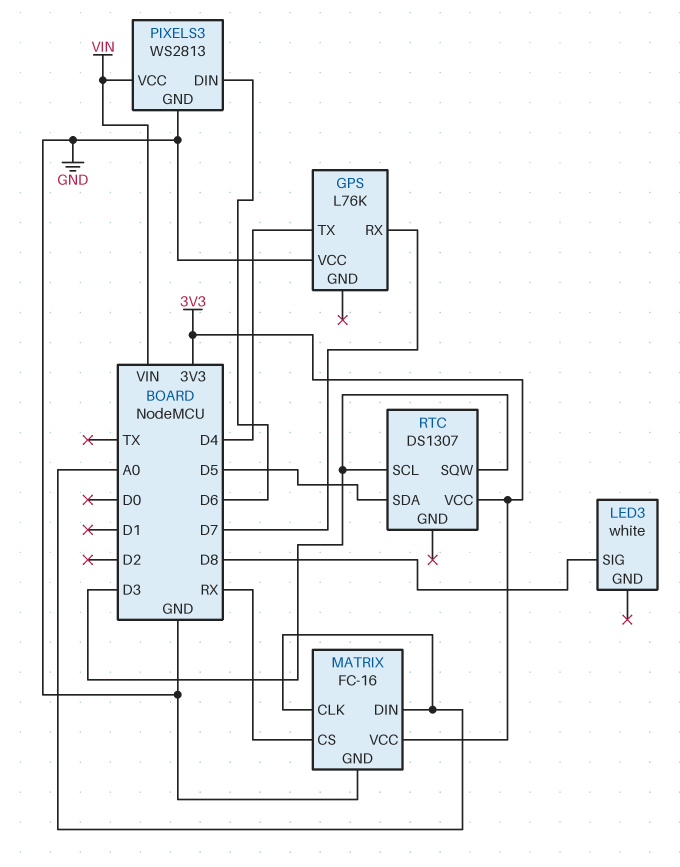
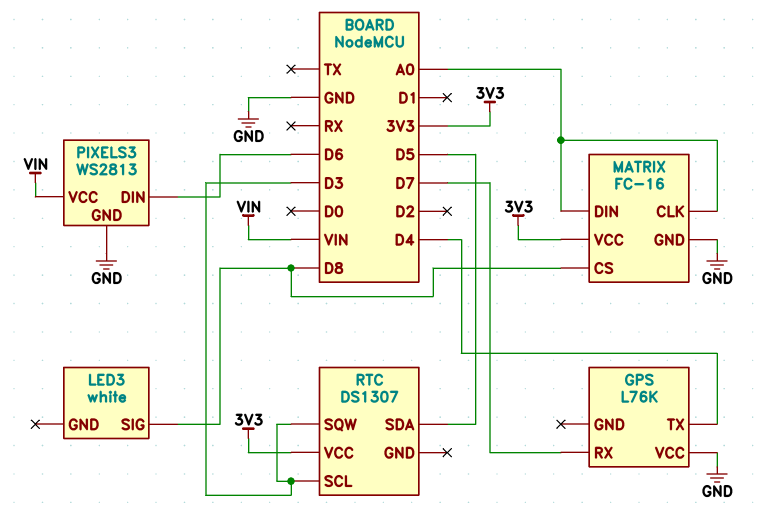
MATRIX pin CS: RX -> D8

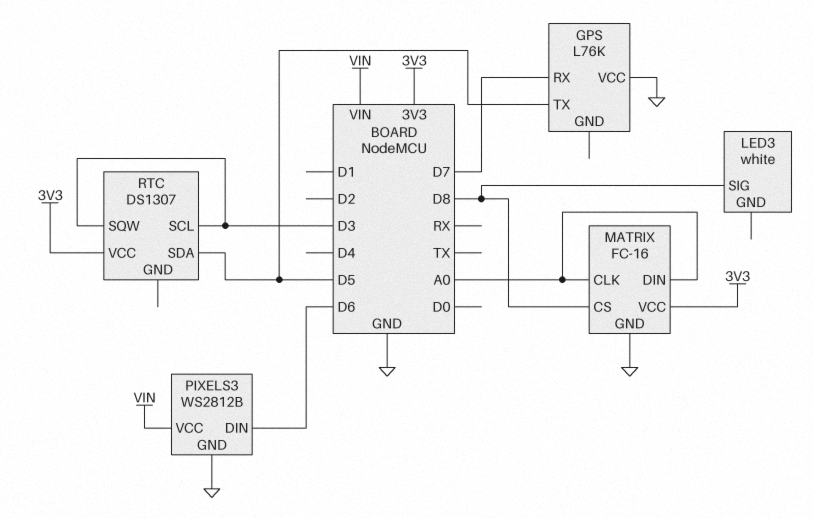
GPS pin TX: D4 -> D5
PIXELS3: WS2813 -> WS2812B

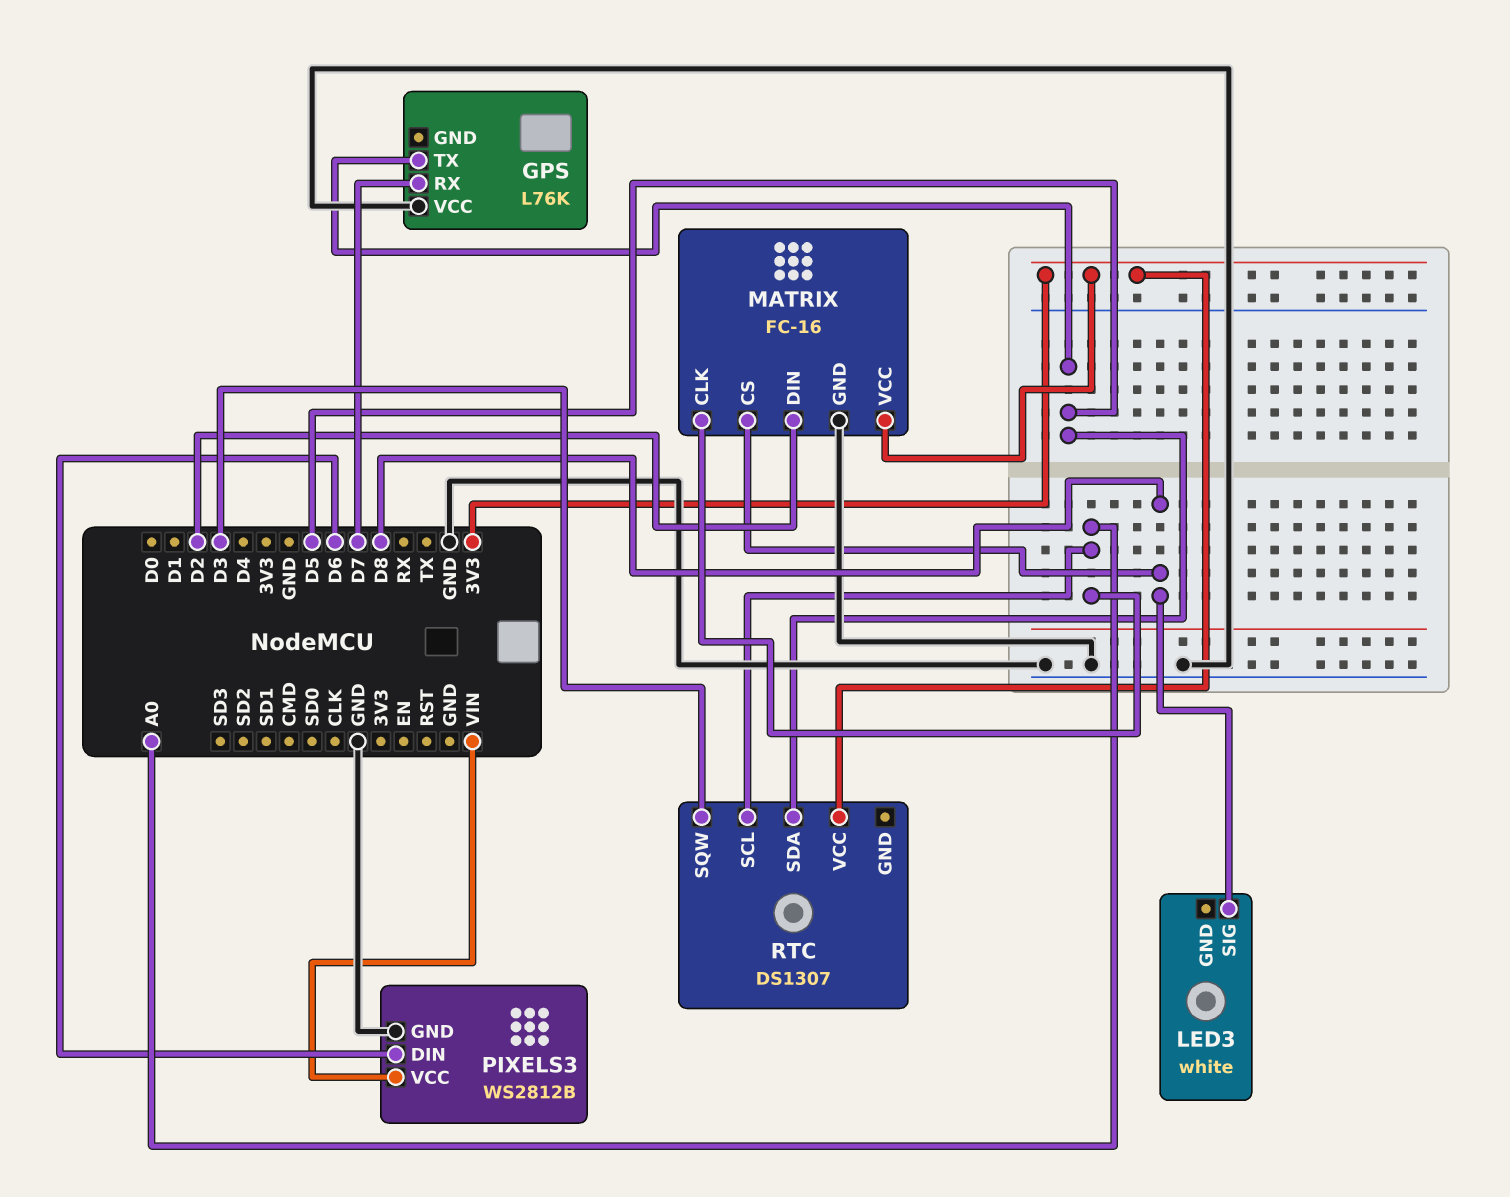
MATRIX pin DIN: A0 -> D2
RTC pin SCL: D3 -> A0

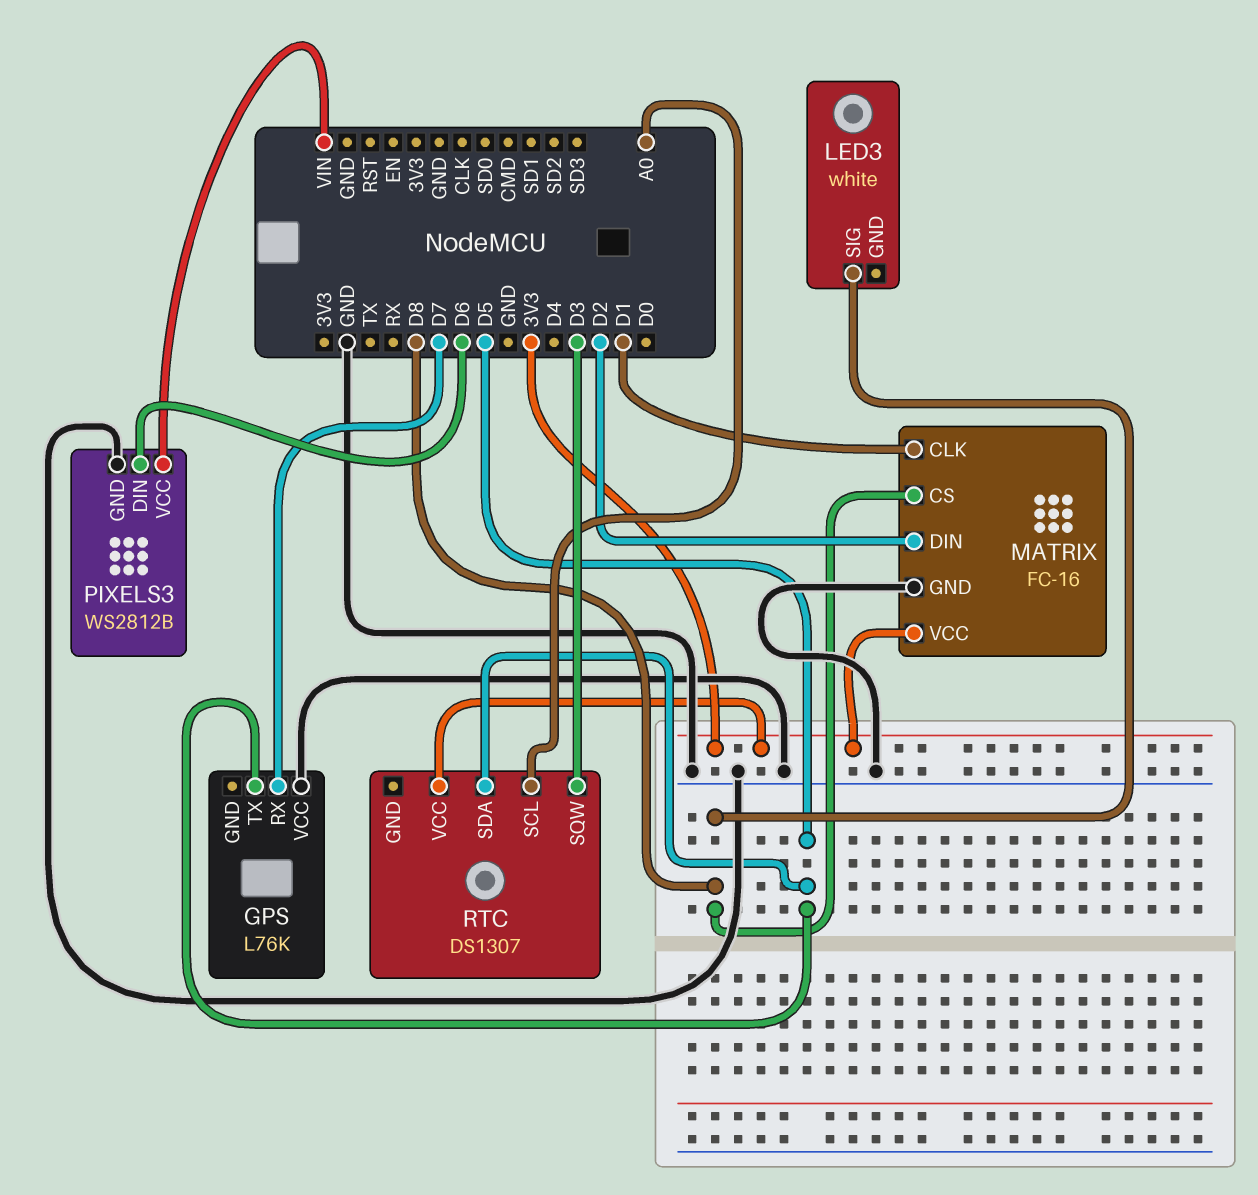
MATRIX pin CLK: A0 -> D1

